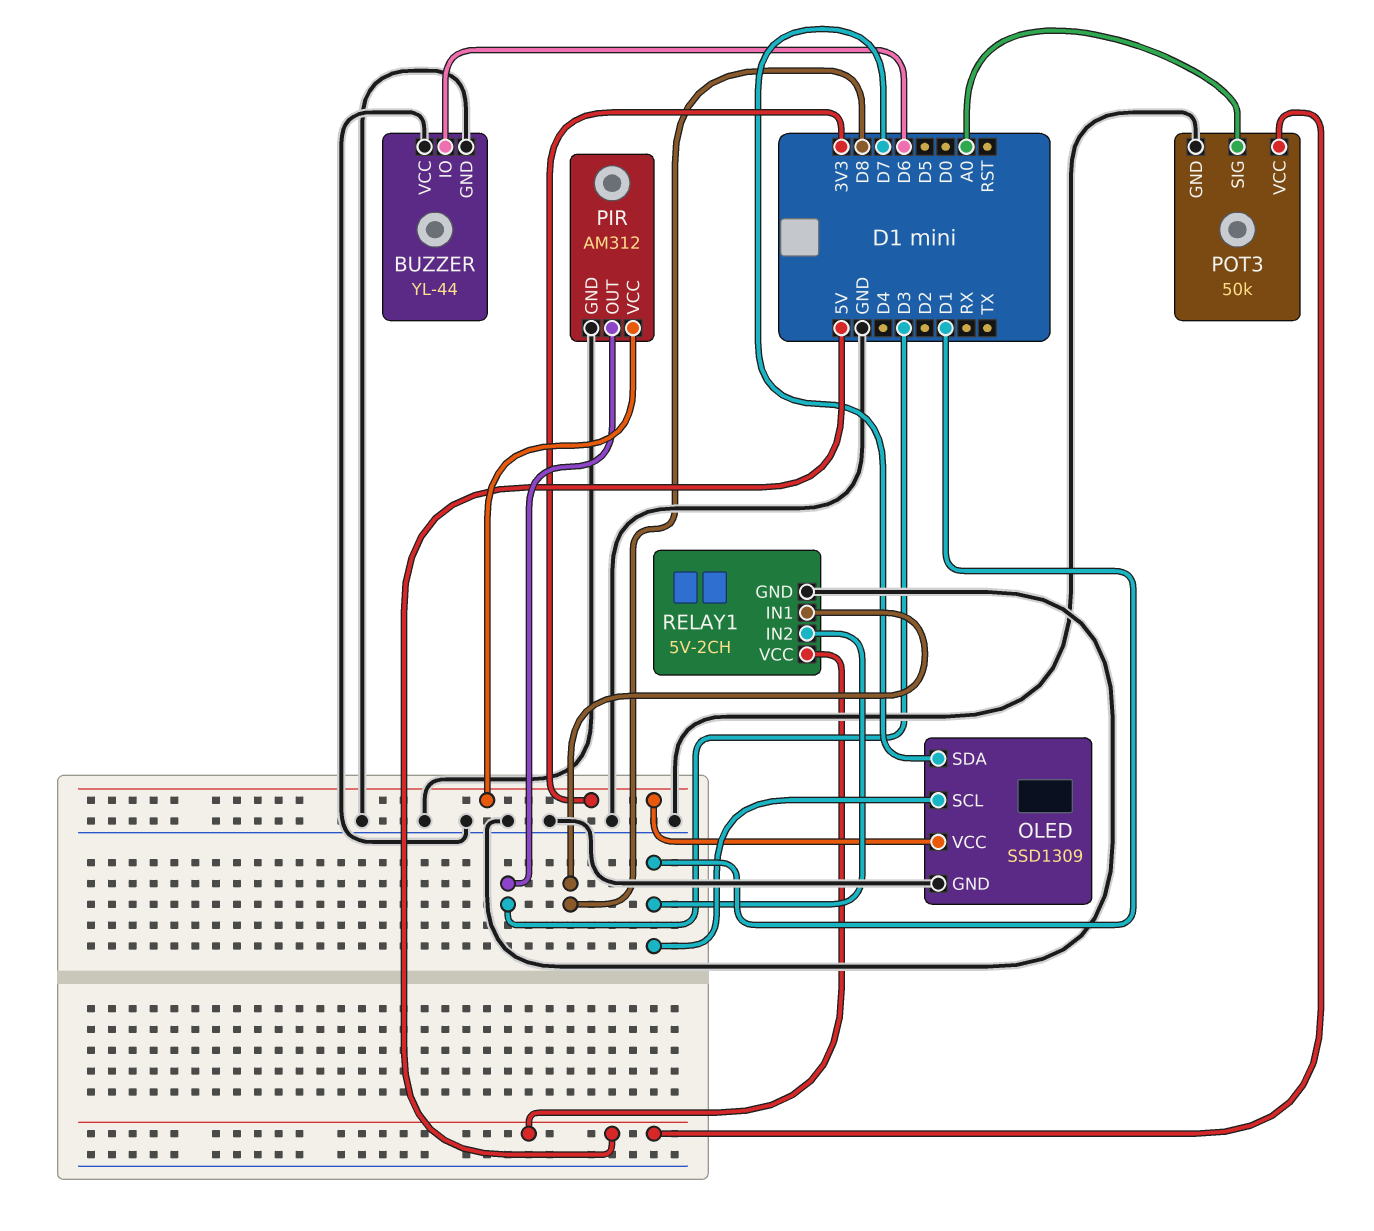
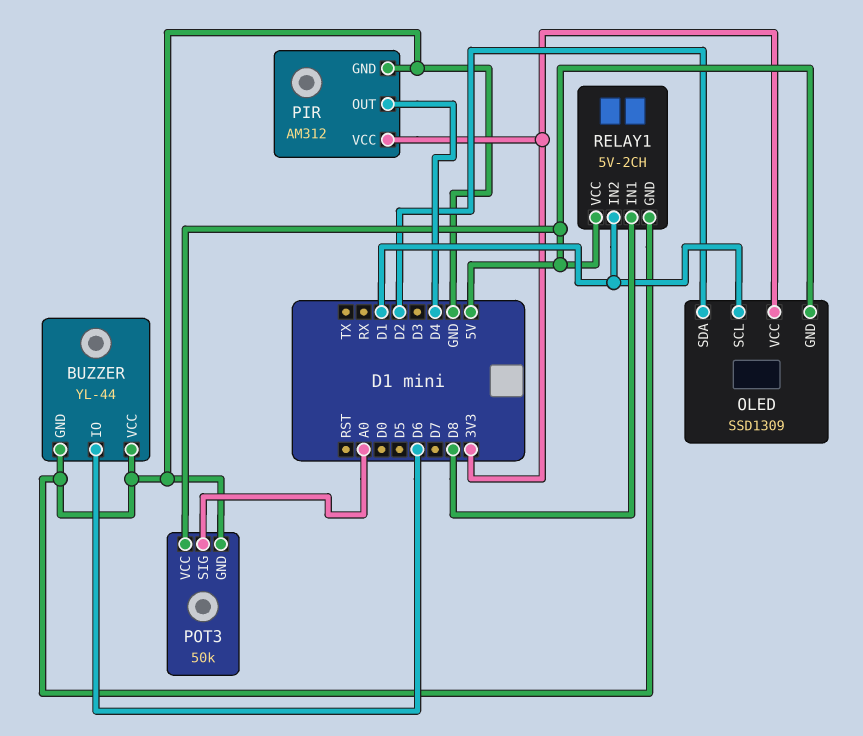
OLED pin GND: GND -> 5V
OLED pin SDA: D7 -> D2
PIR pin OUT: D3 -> D4

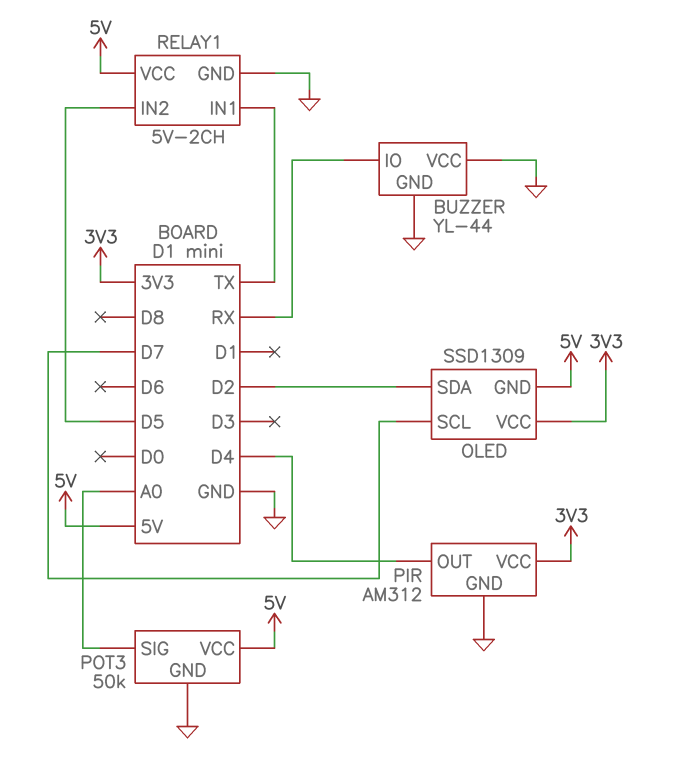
BUZZER pin IO: D6 -> RX
OLED pin SCL: D1 -> D7
RELAY1 pin IN1: D8 -> TX
RELAY1 pin IN2: D1 -> D5

